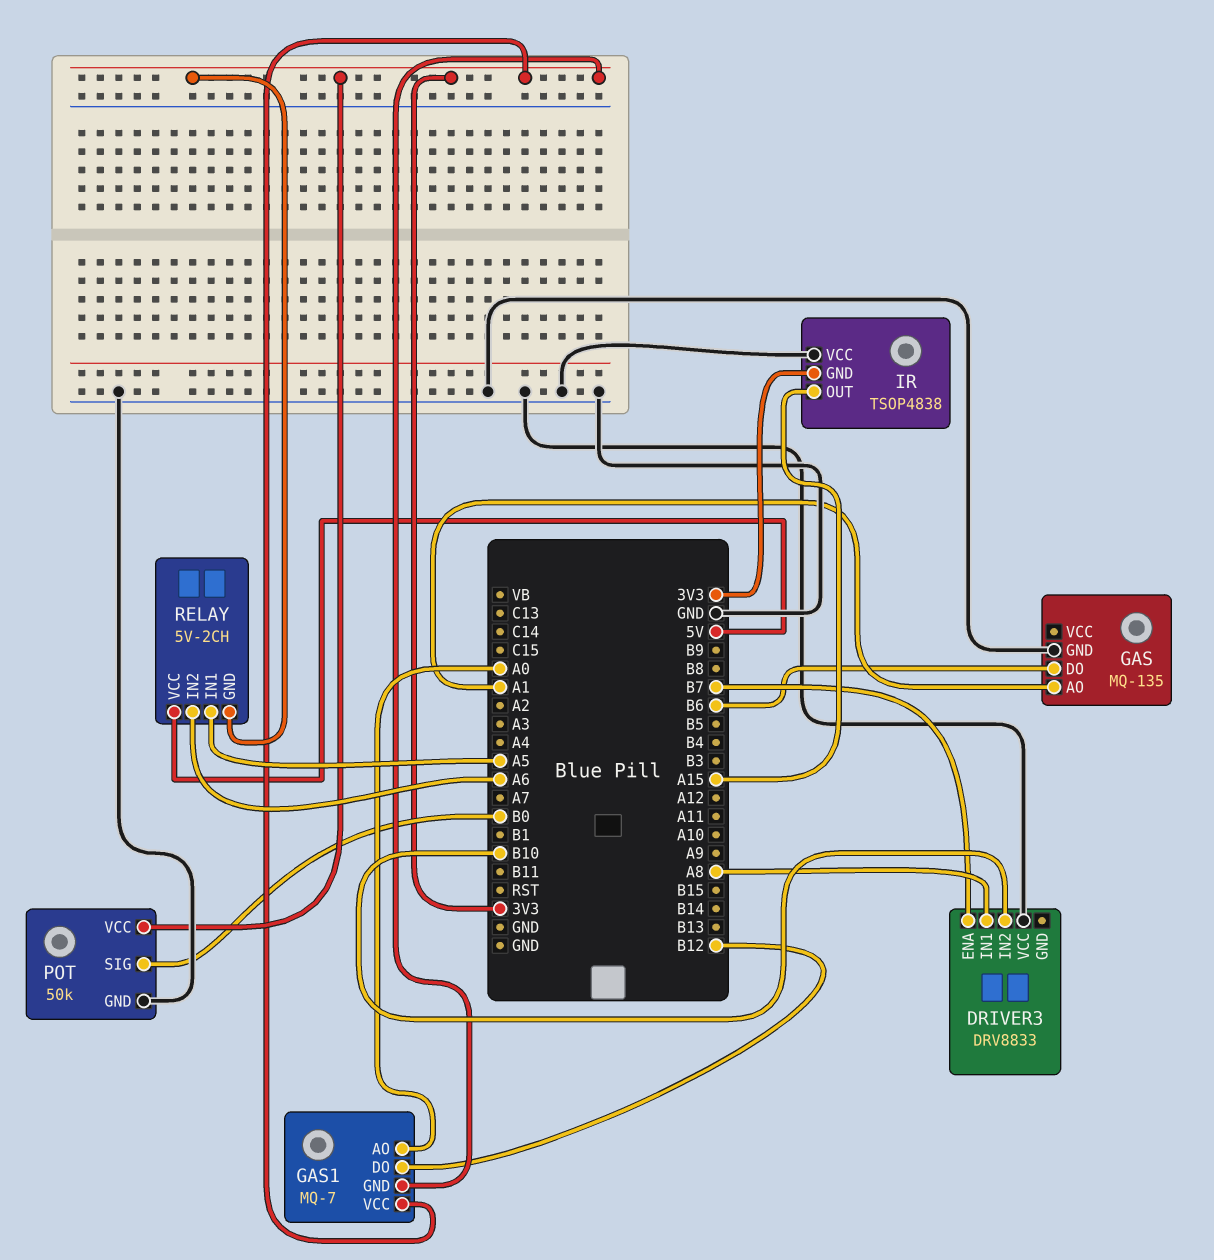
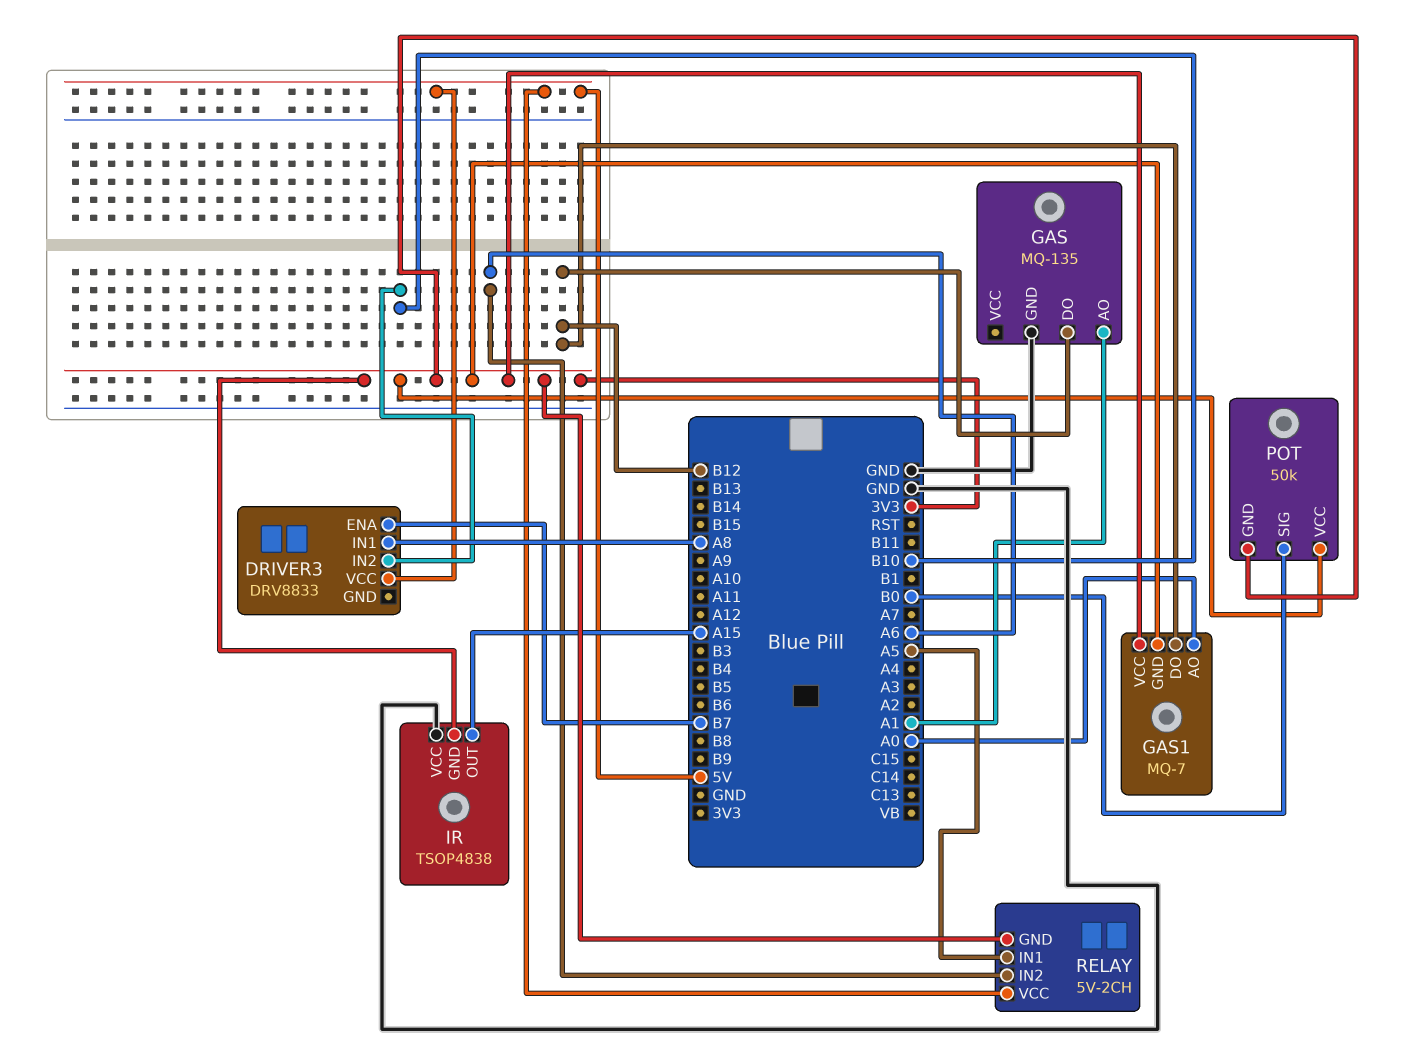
DRIVER3 pin VCC: GND -> 5V
GAS pin DO: B6 -> B12
POT pin GND: GND -> 3V3

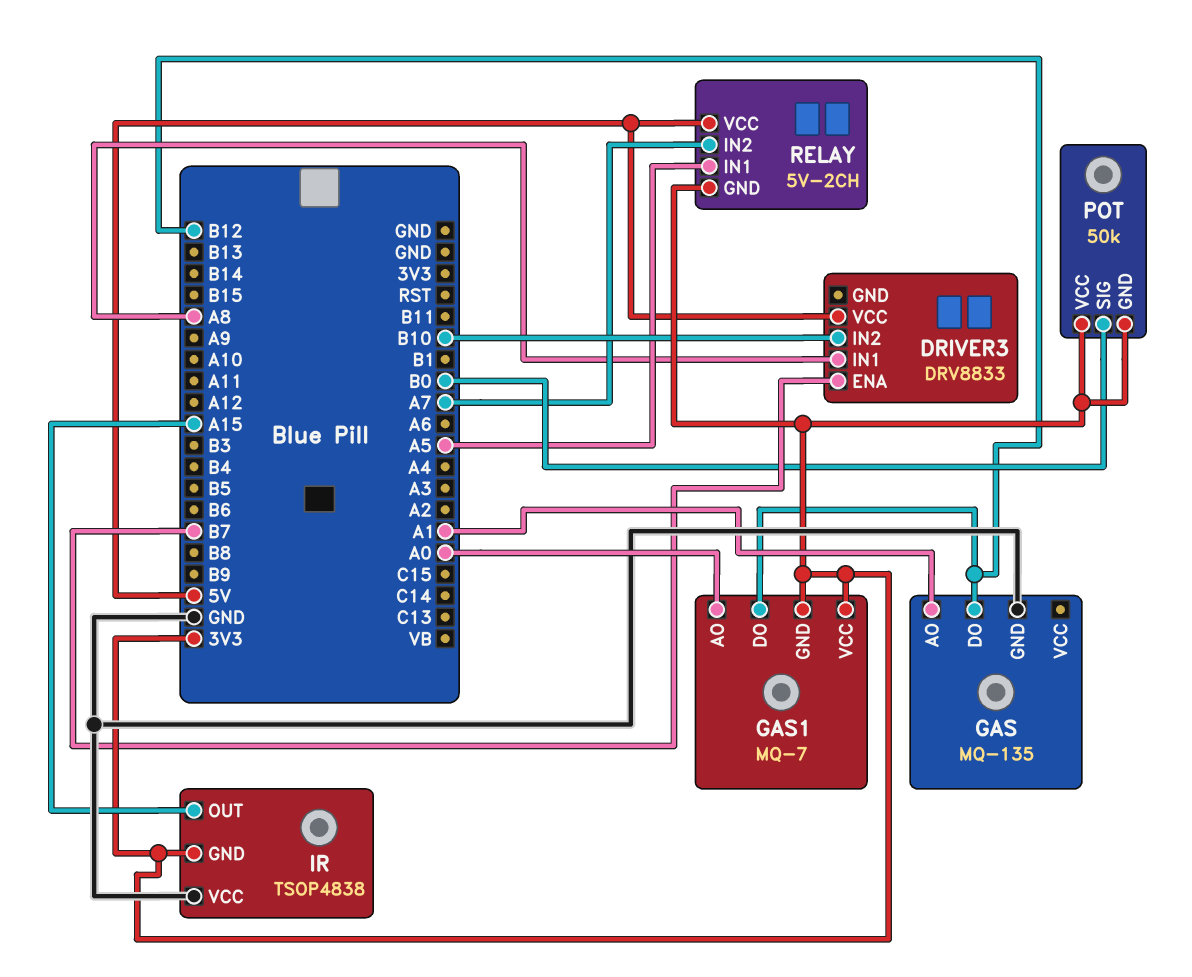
RELAY pin IN2: A6 -> A7

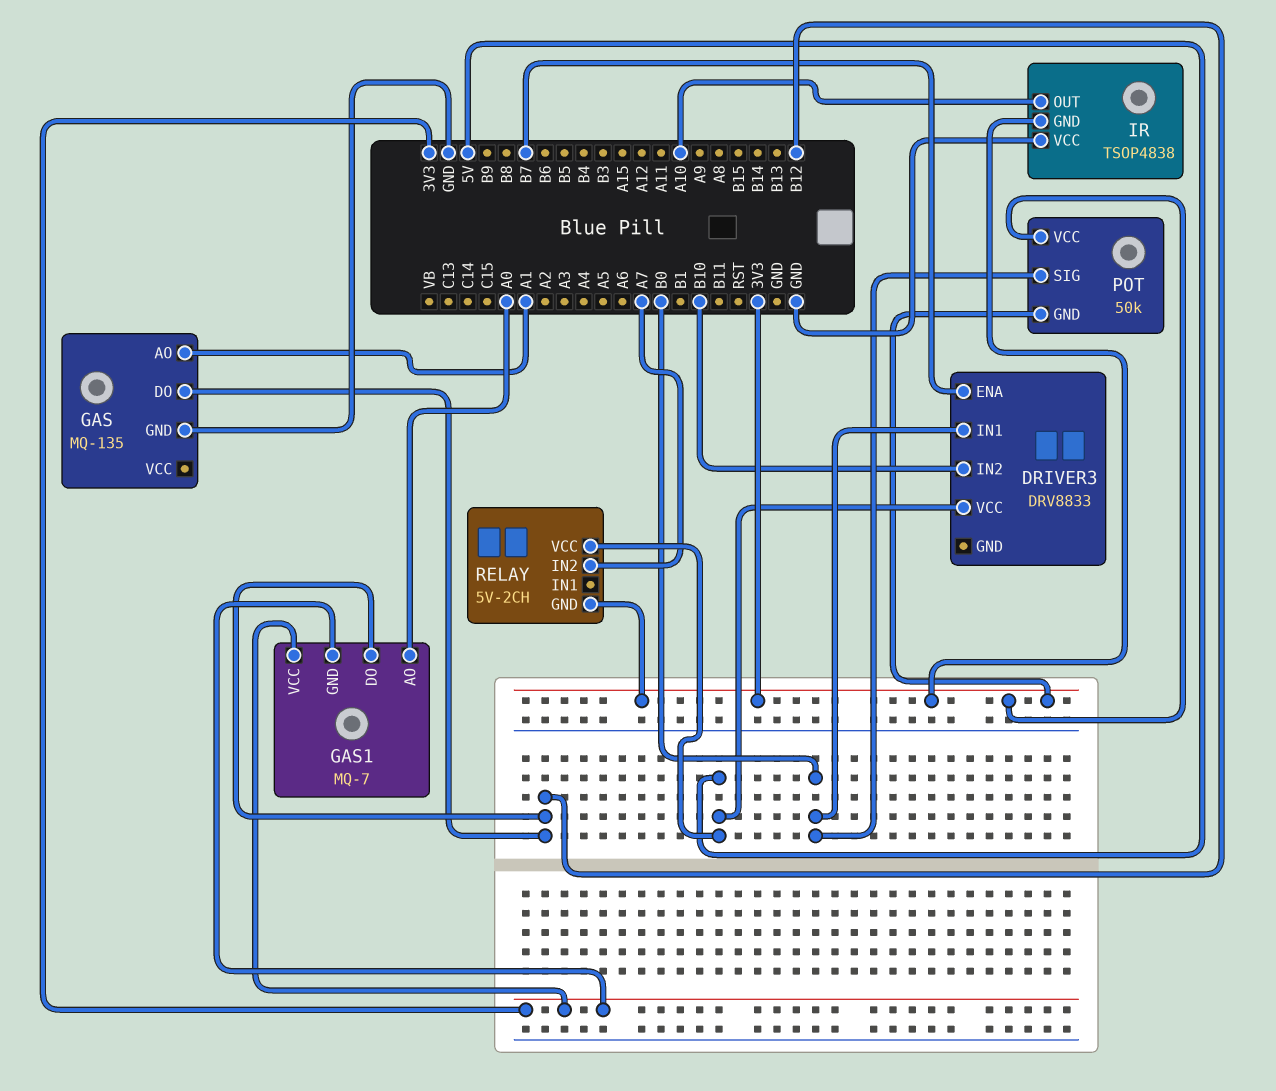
DRIVER3 pin IN1: A8 -> B0
IR pin OUT: A15 -> A10
RELAY pin IN1: A5 -> none

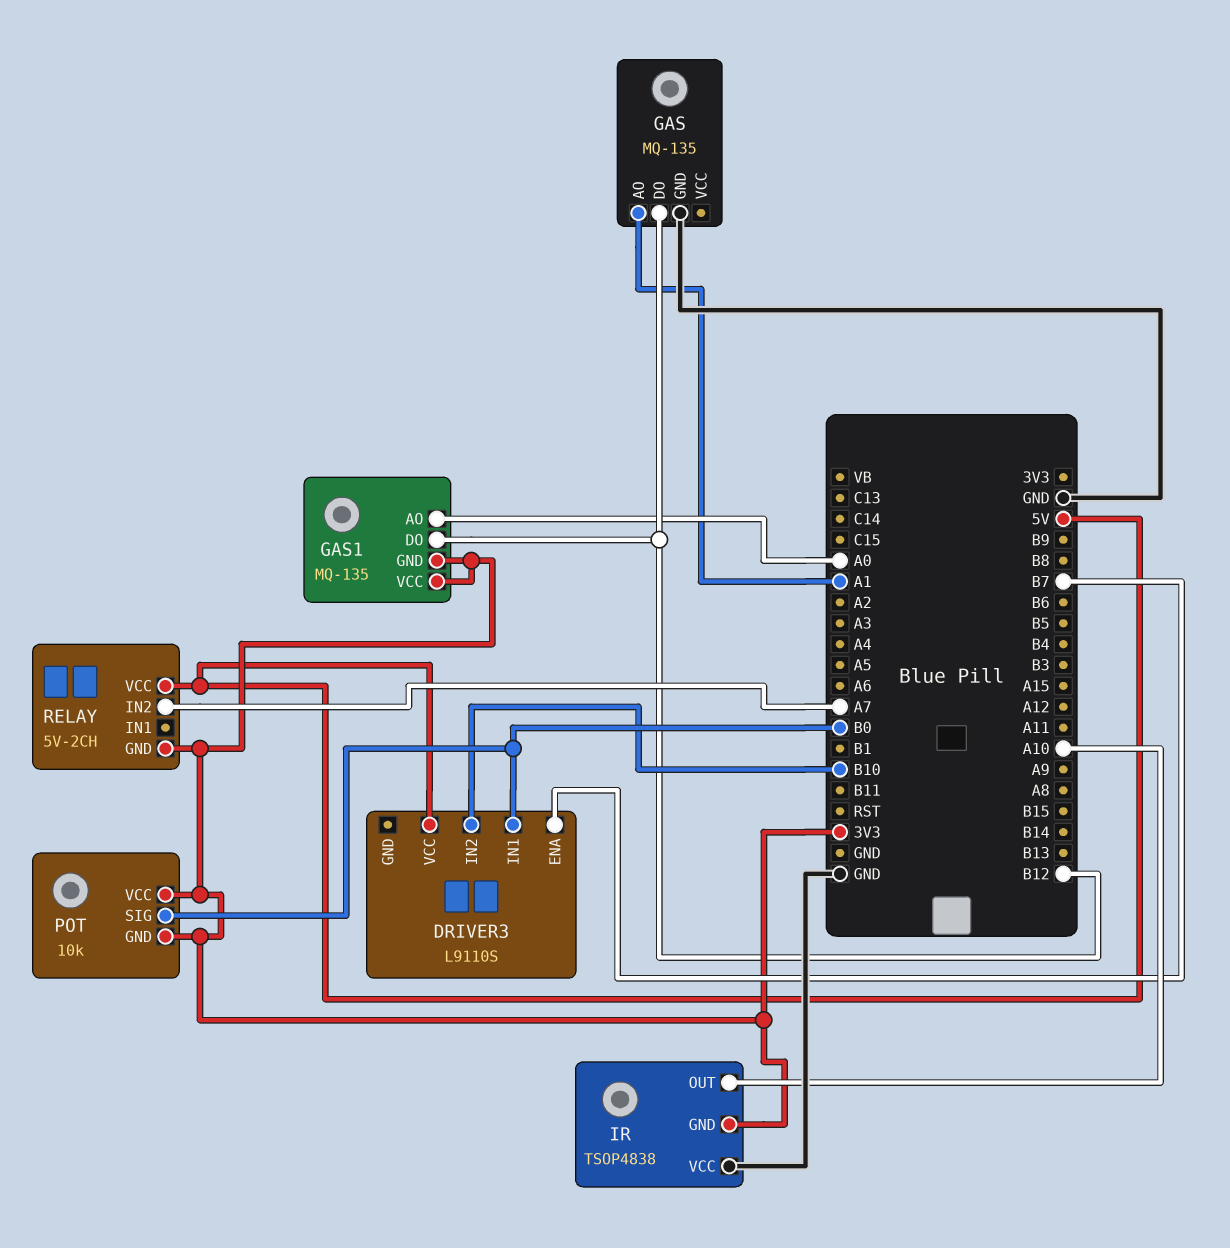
DRIVER3: DRV8833 -> L9110S
GAS1: MQ-7 -> MQ-135
POT: 50k -> 10k

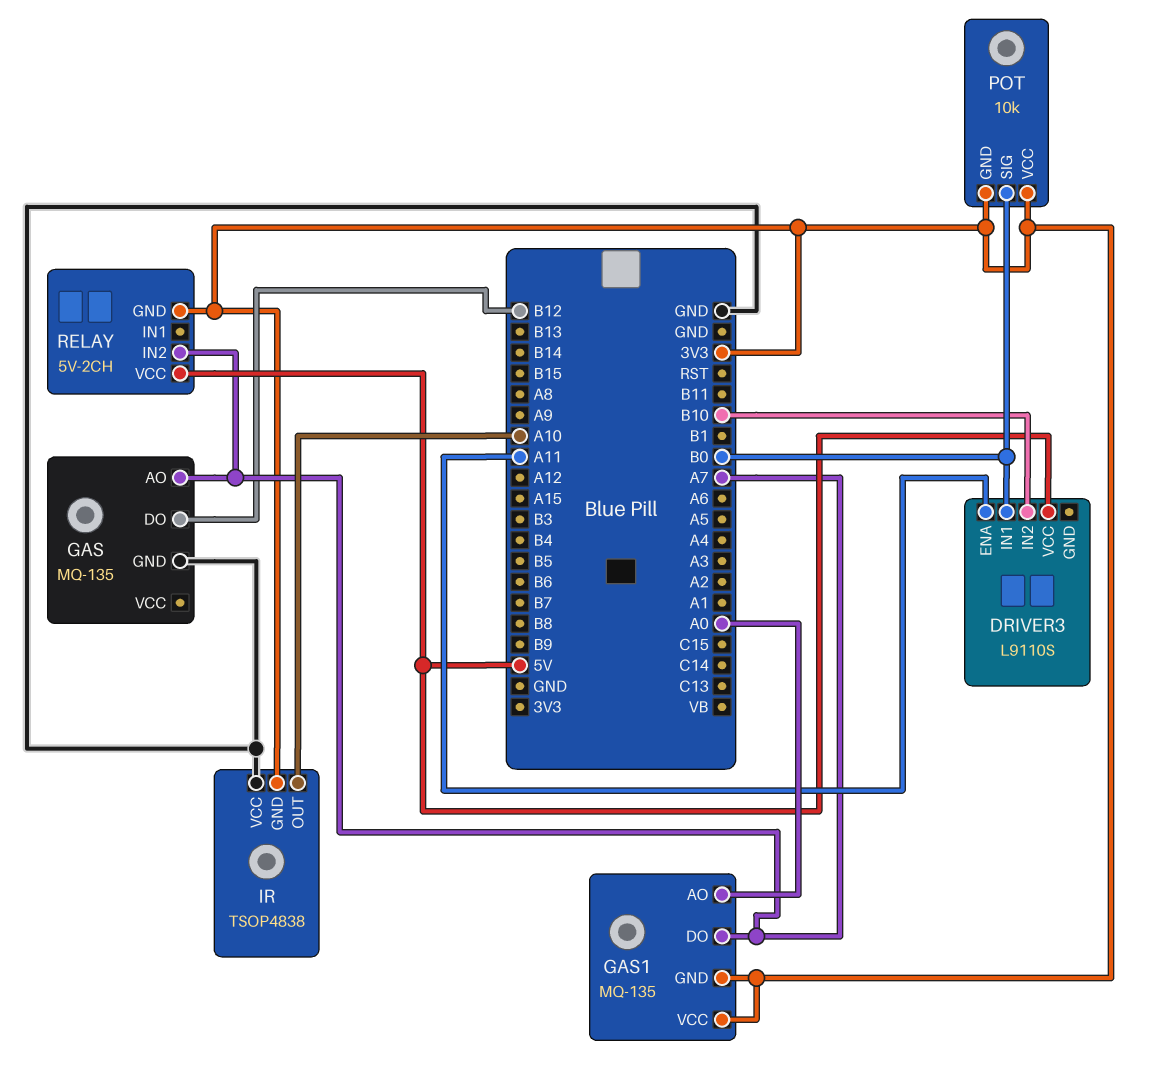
DRIVER3 pin ENA: B7 -> A11
GAS pin AO: A1 -> A7
GAS1 pin DO: B12 -> A7

